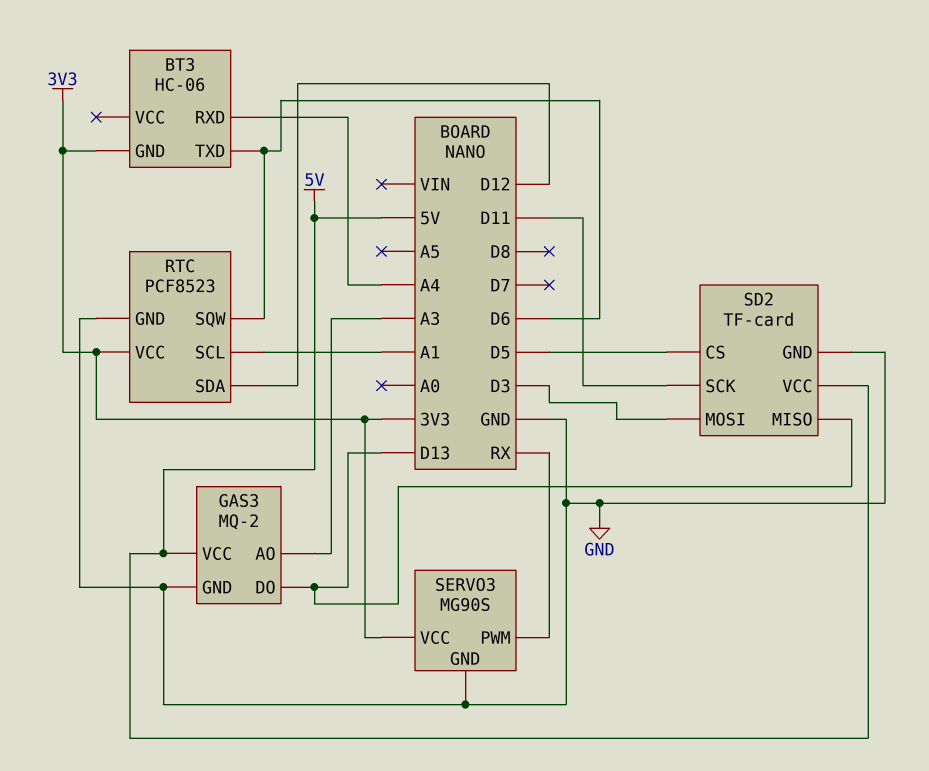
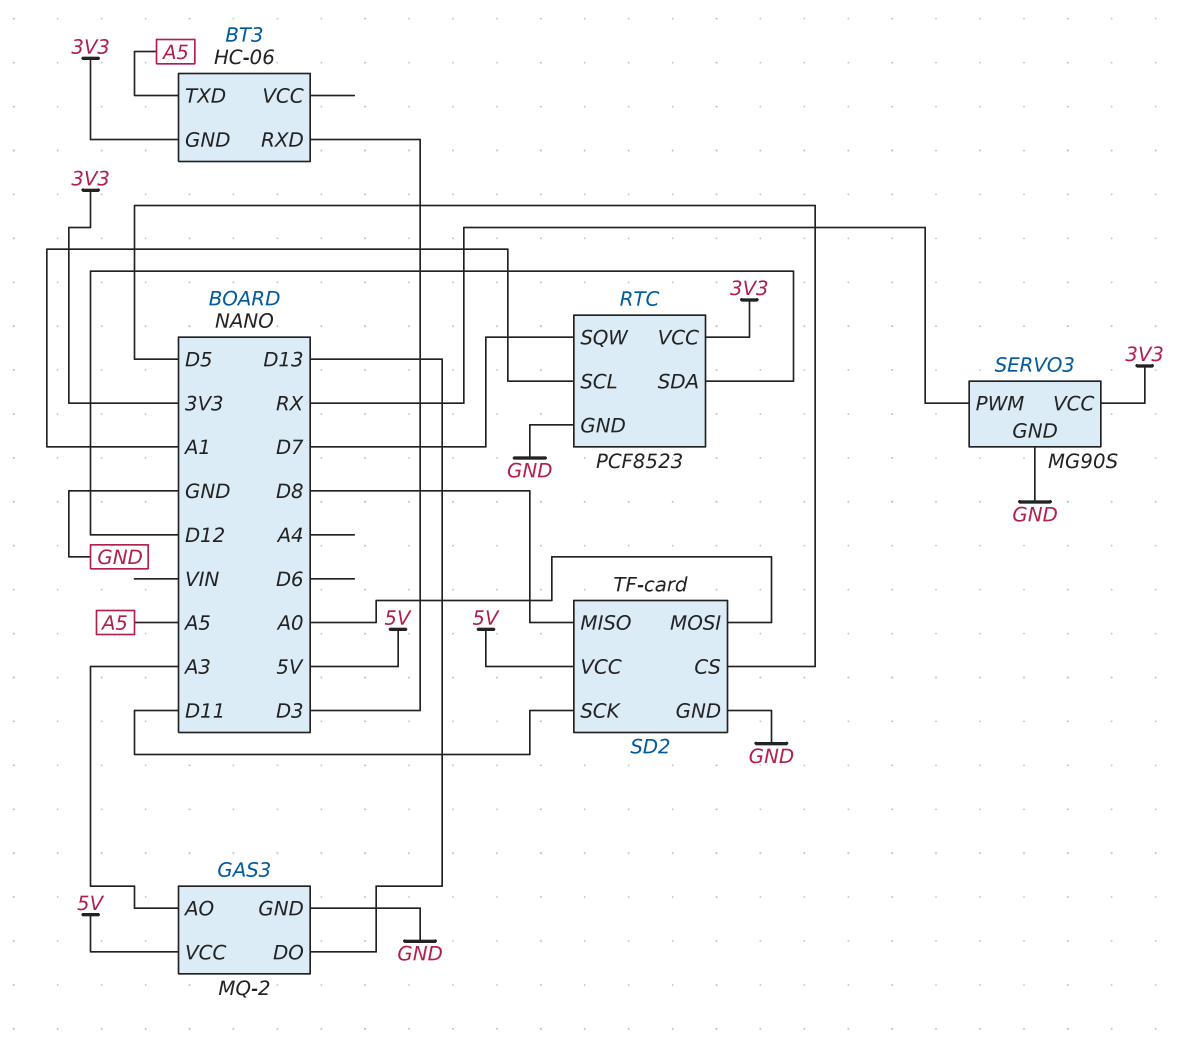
BT3 pin RXD: A4 -> D3
BT3 pin TXD: D6 -> A5
RTC pin SQW: D6 -> D7
SD2 pin MISO: D13 -> D8
SD2 pin MOSI: D3 -> A0

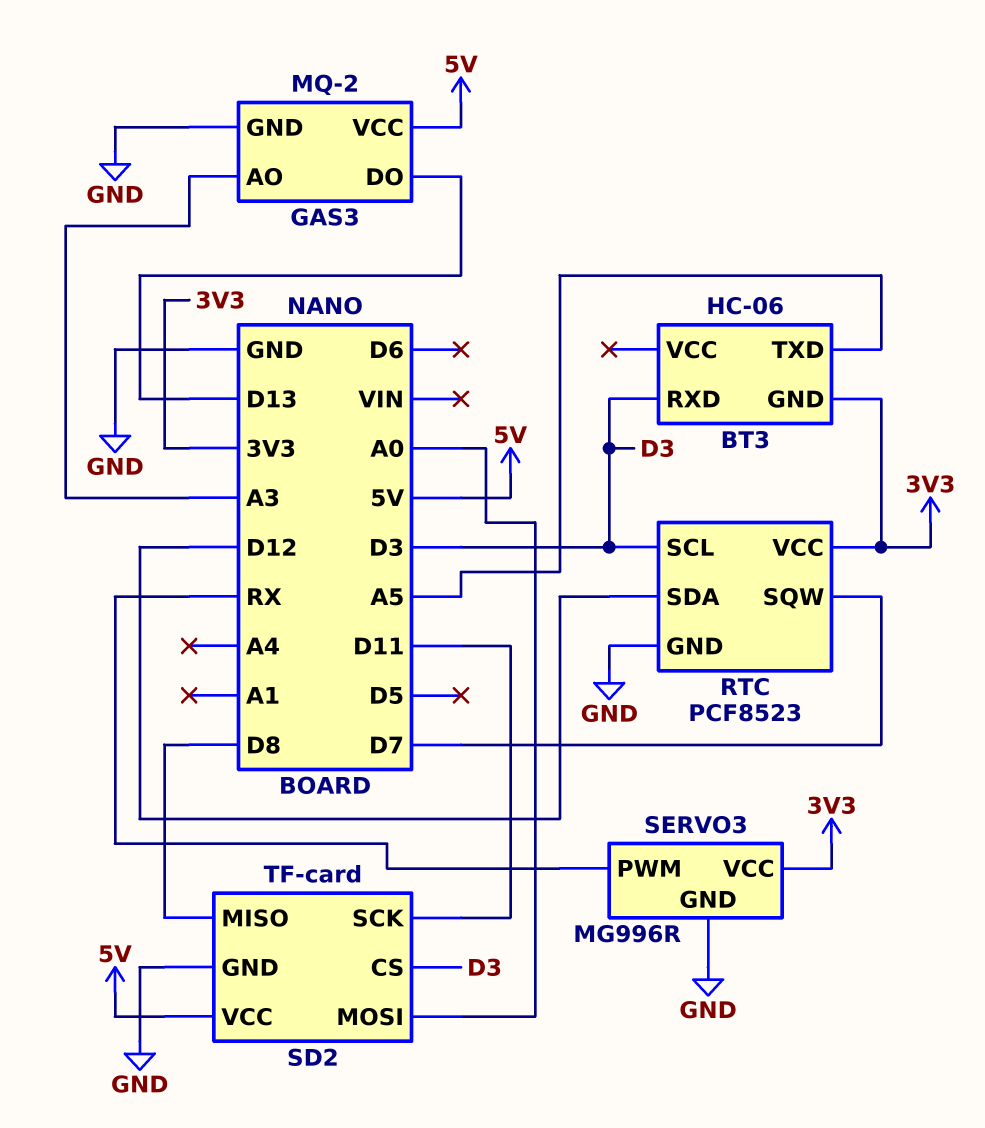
RTC pin SCL: A1 -> D3
SD2 pin CS: D5 -> D3
SERVO3: MG90S -> MG996R

